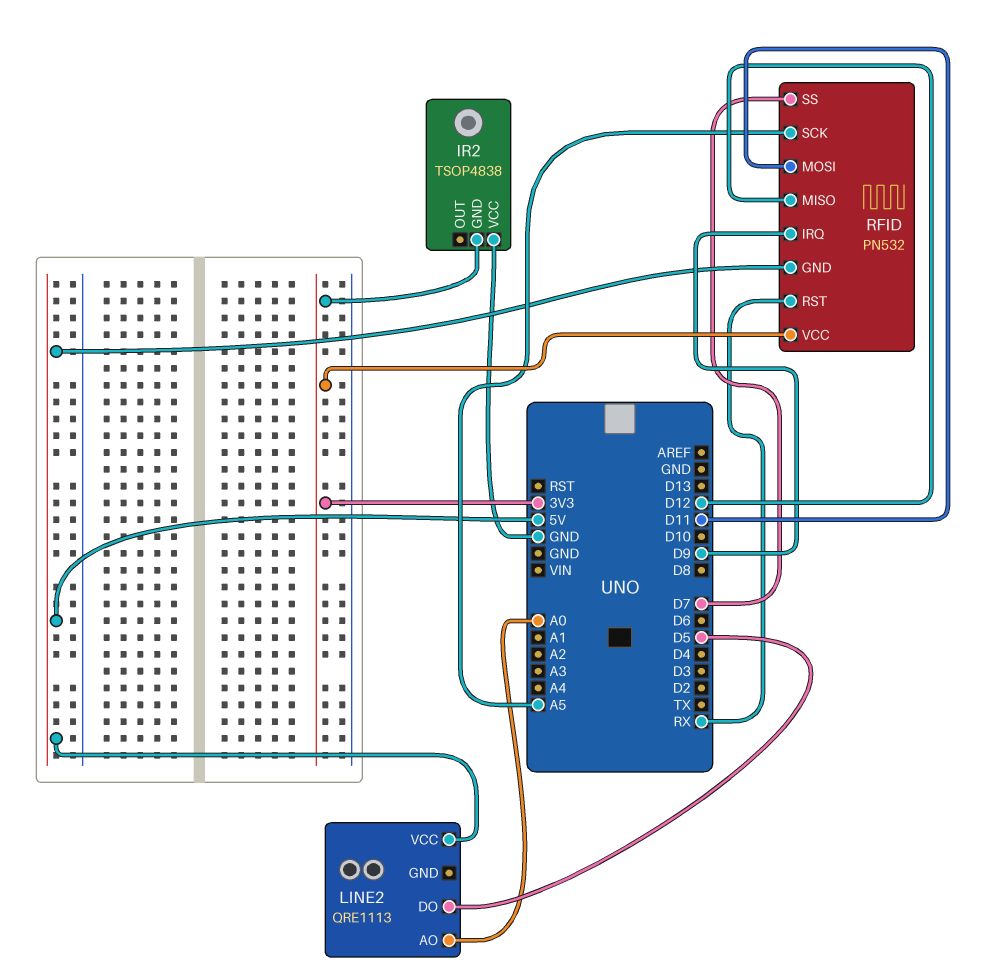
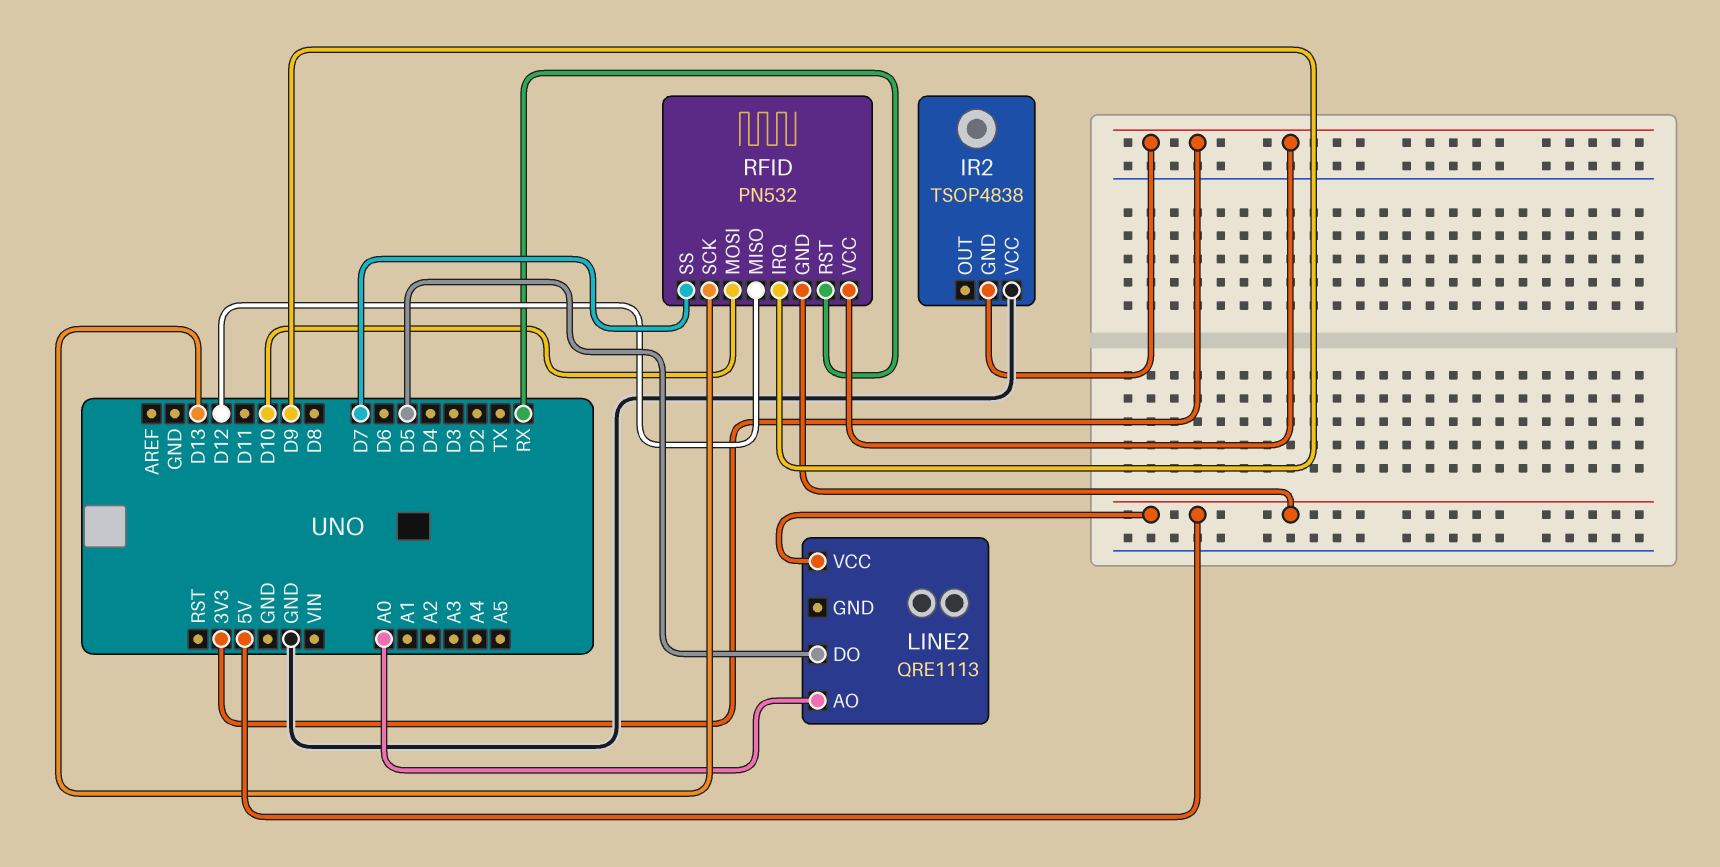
RFID pin MOSI: D11 -> D10
RFID pin SCK: A5 -> D13

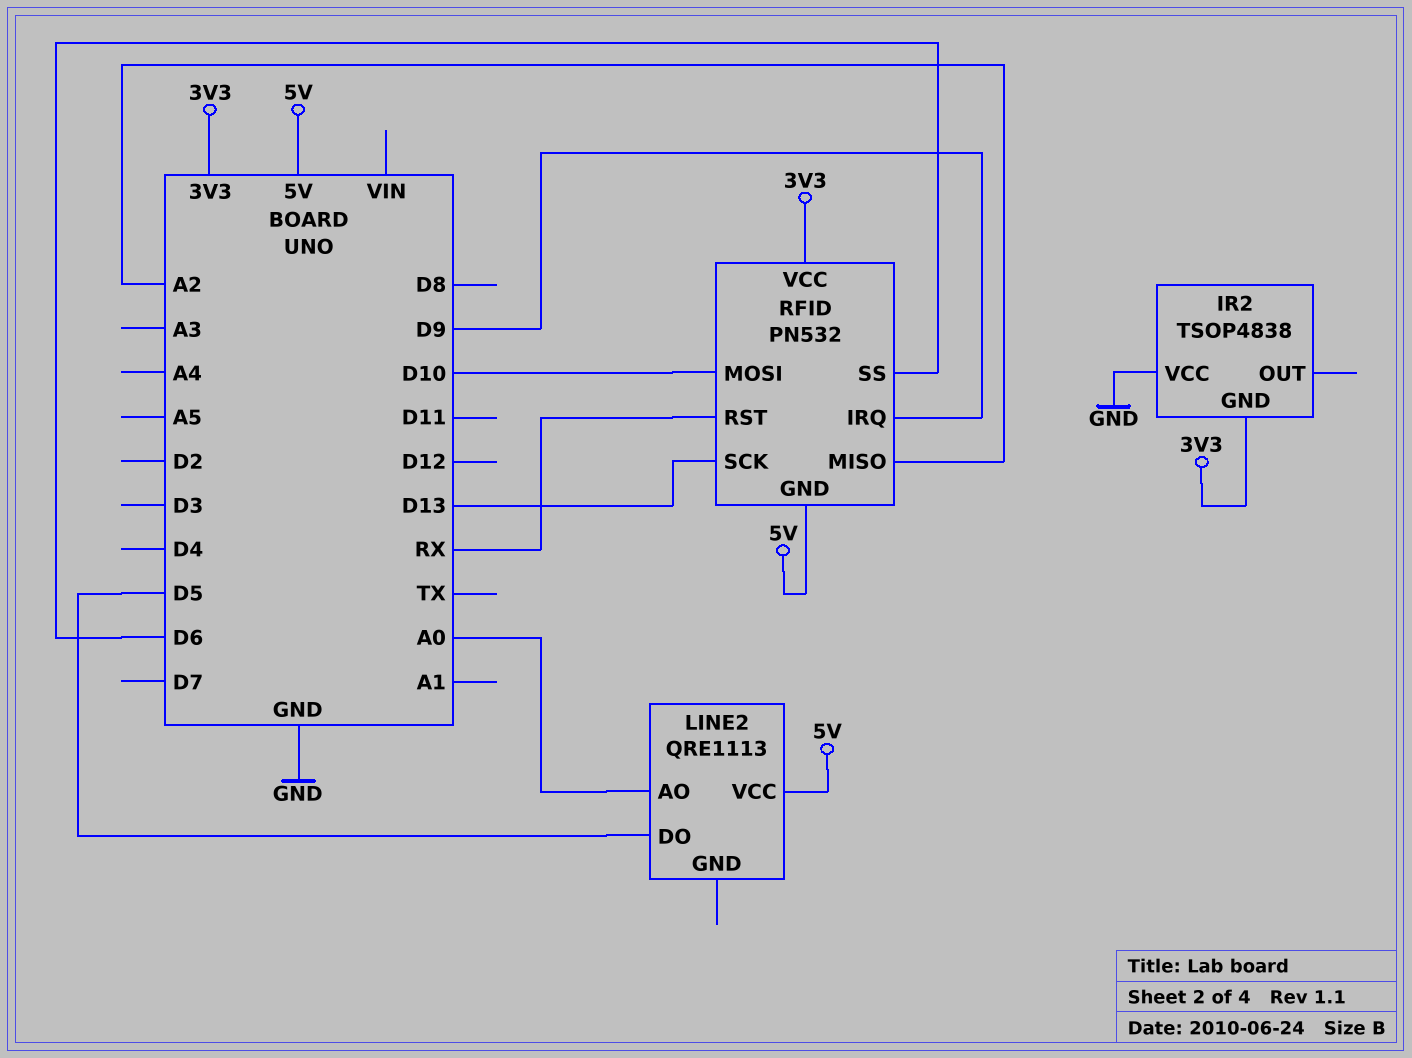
RFID pin MISO: D12 -> A2
RFID pin SS: D7 -> D6

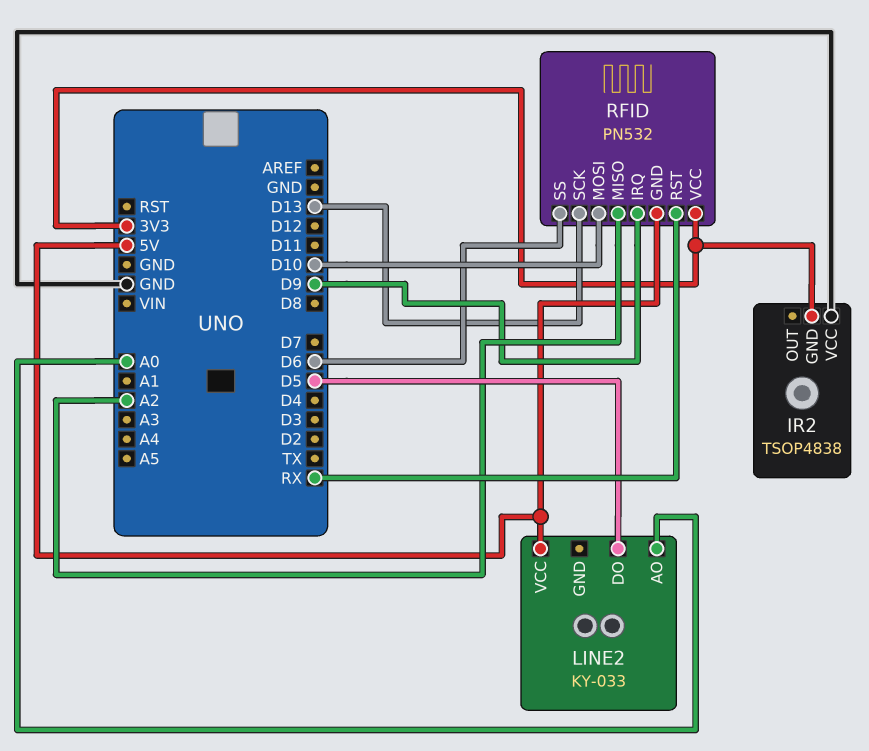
LINE2: QRE1113 -> KY-033

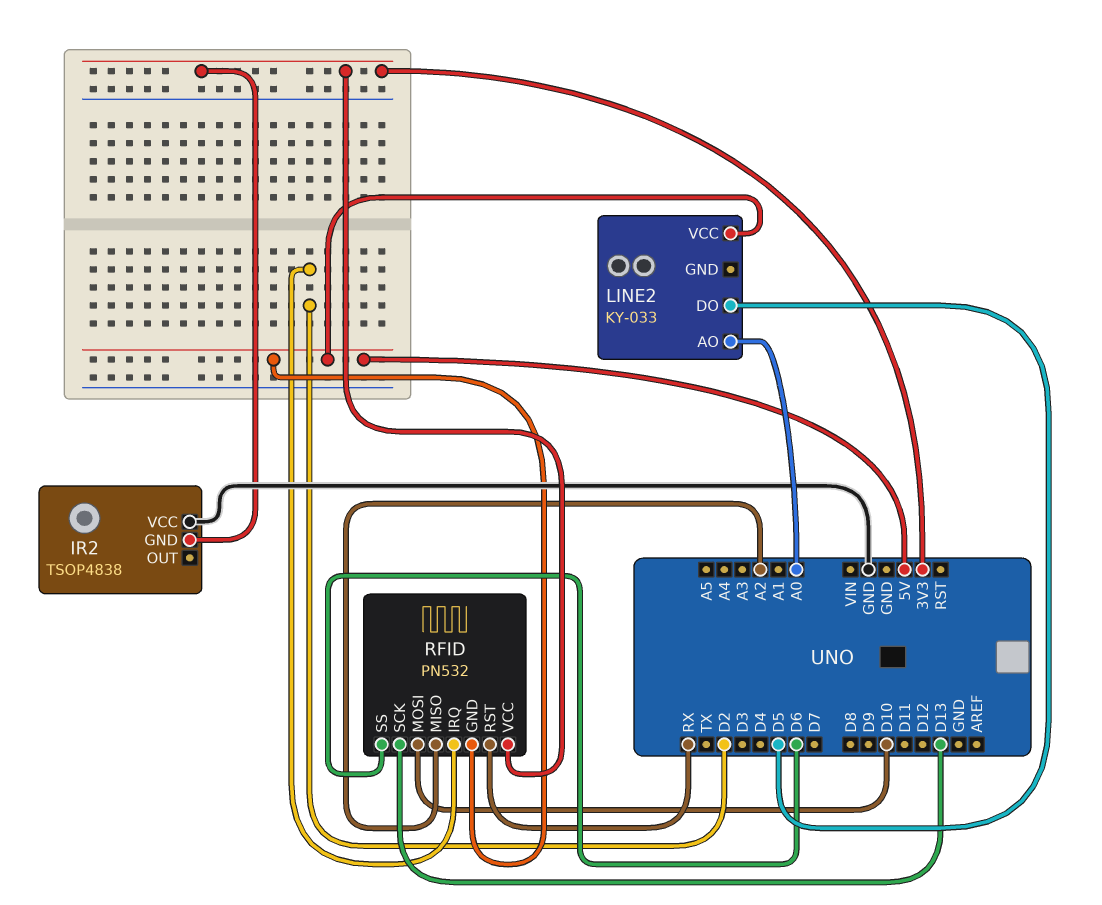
RFID pin IRQ: D9 -> D2

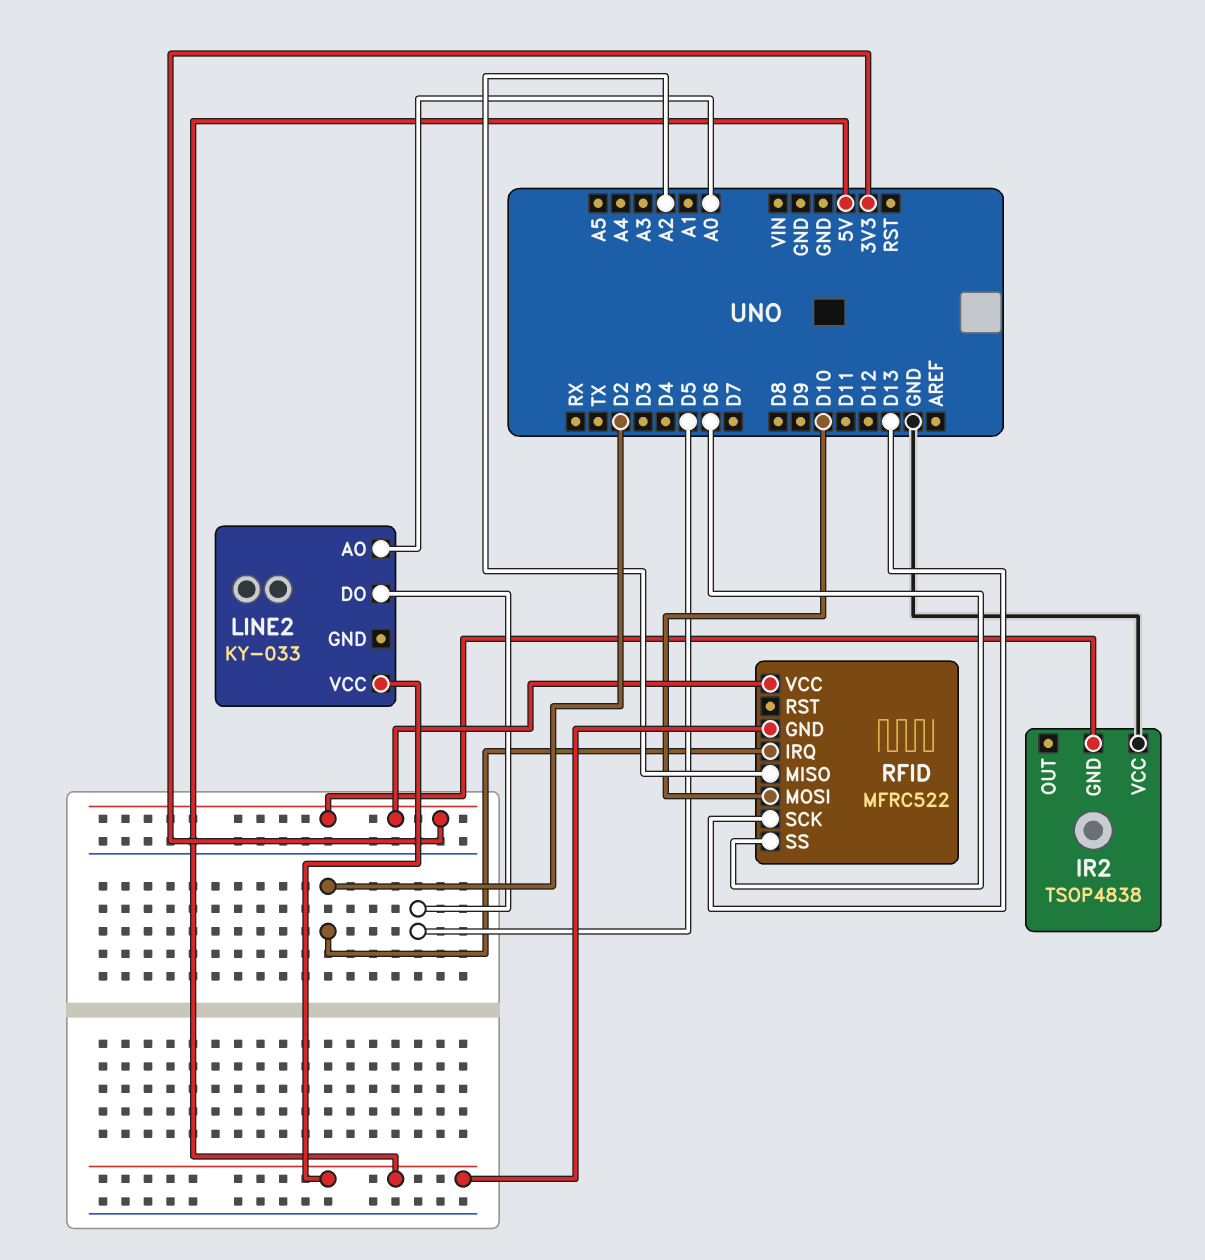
RFID: PN532 -> MFRC522
RFID pin RST: RX -> none

